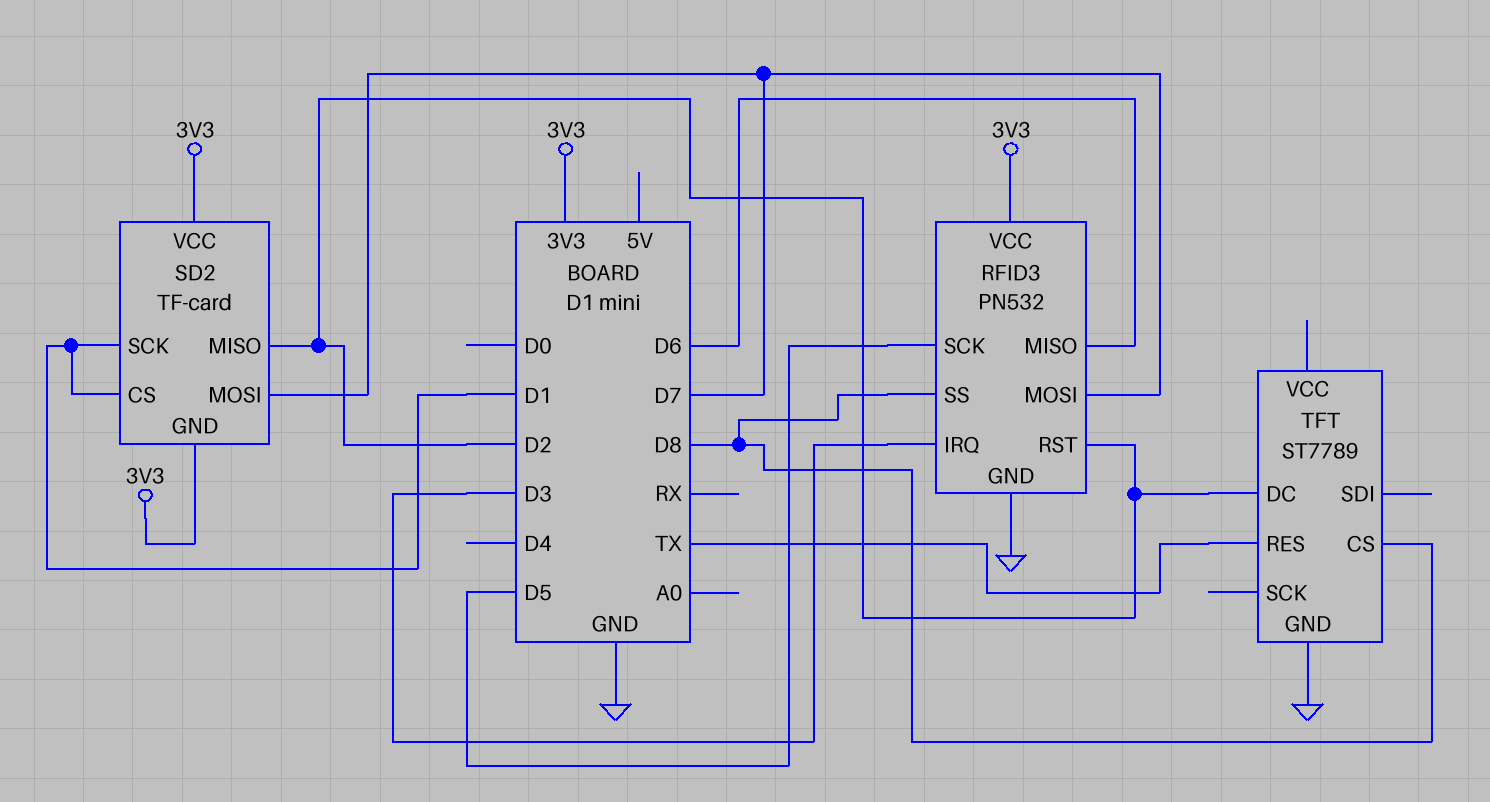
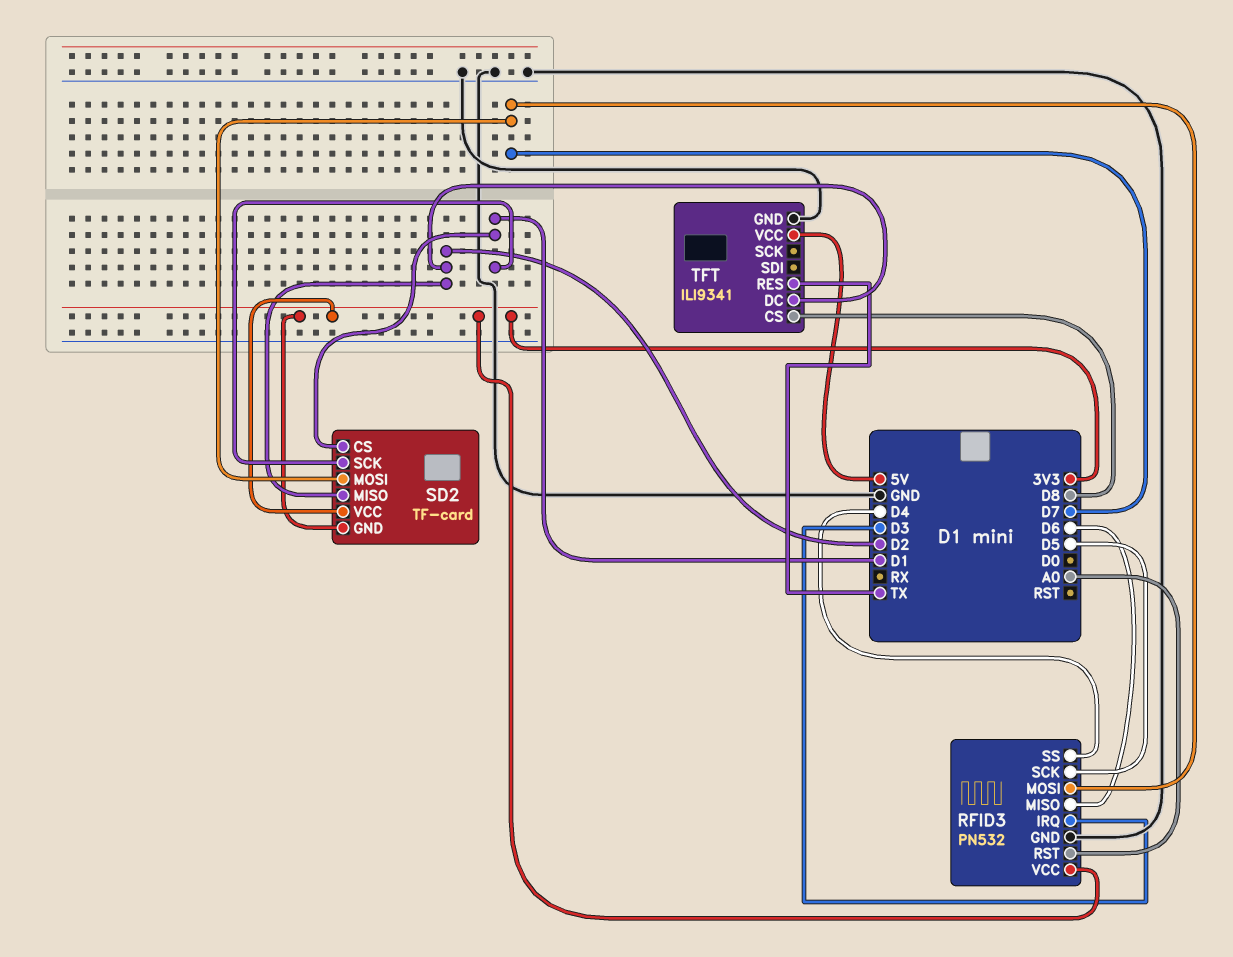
RFID3 pin RST: D2 -> A0
RFID3 pin SS: D8 -> D4
TFT: ST7789 -> ILI9341
TFT pin VCC: none -> 5V

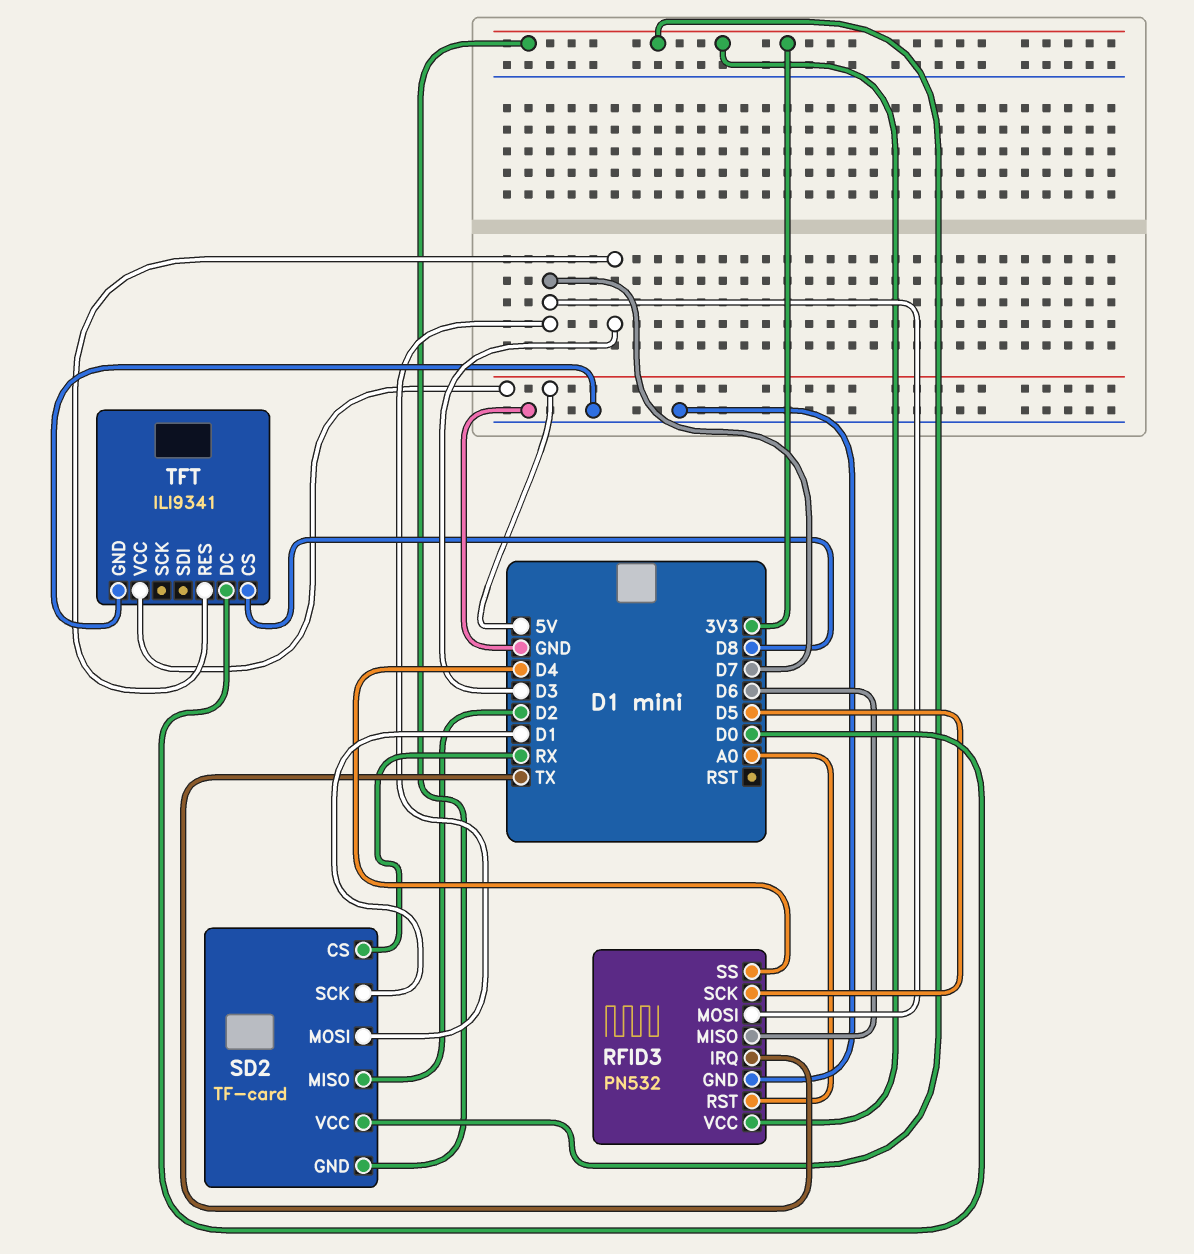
RFID3 pin IRQ: D3 -> TX
SD2 pin CS: D1 -> RX
TFT pin DC: D2 -> D0
TFT pin RES: TX -> D3

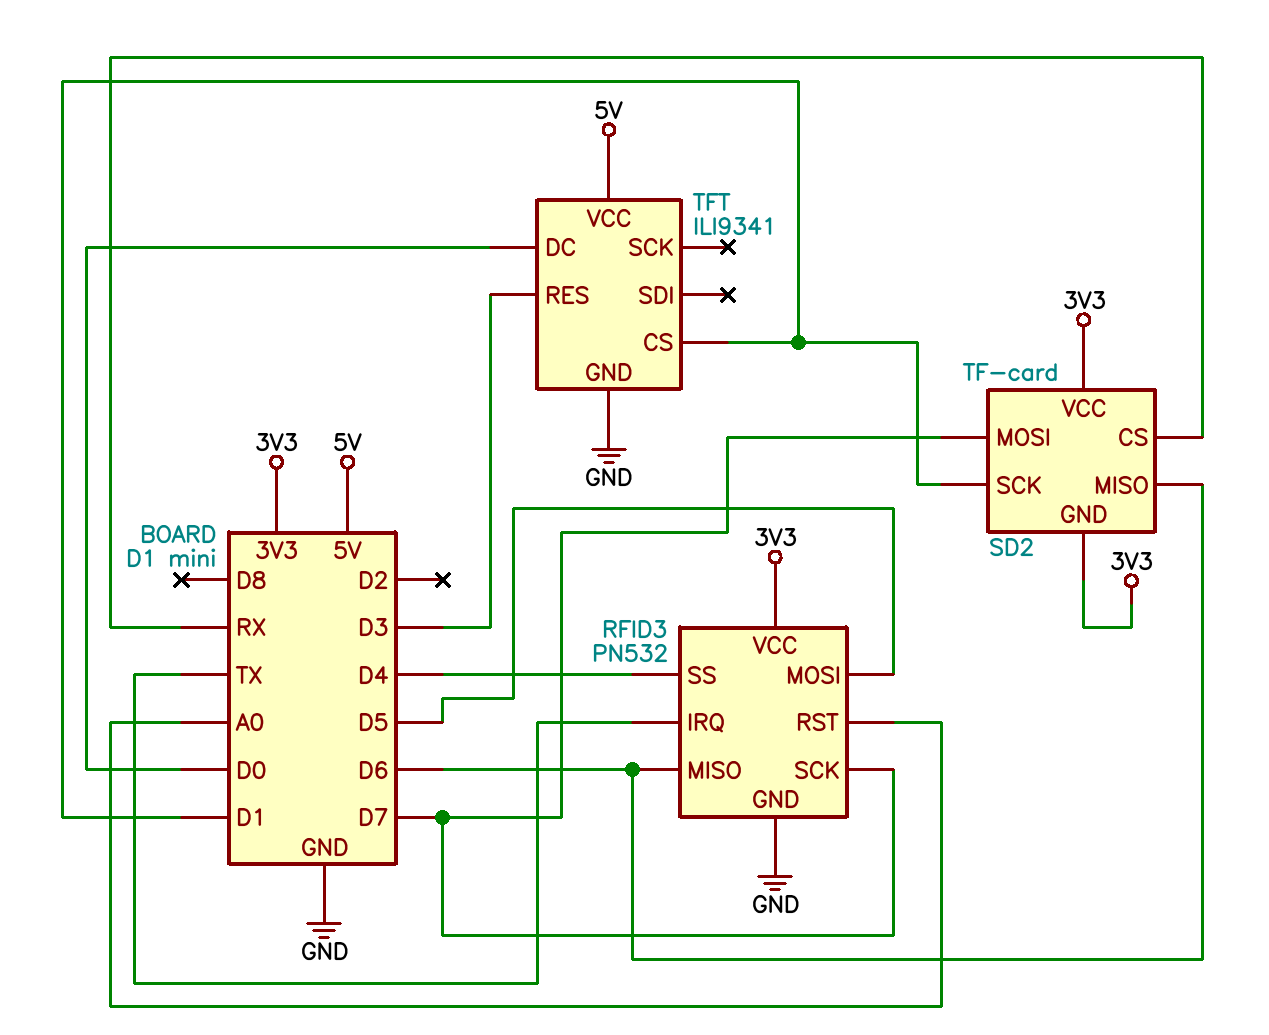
RFID3 pin MOSI: D7 -> D5
RFID3 pin SCK: D5 -> D7
SD2 pin MISO: D2 -> D6
TFT pin CS: D8 -> D1

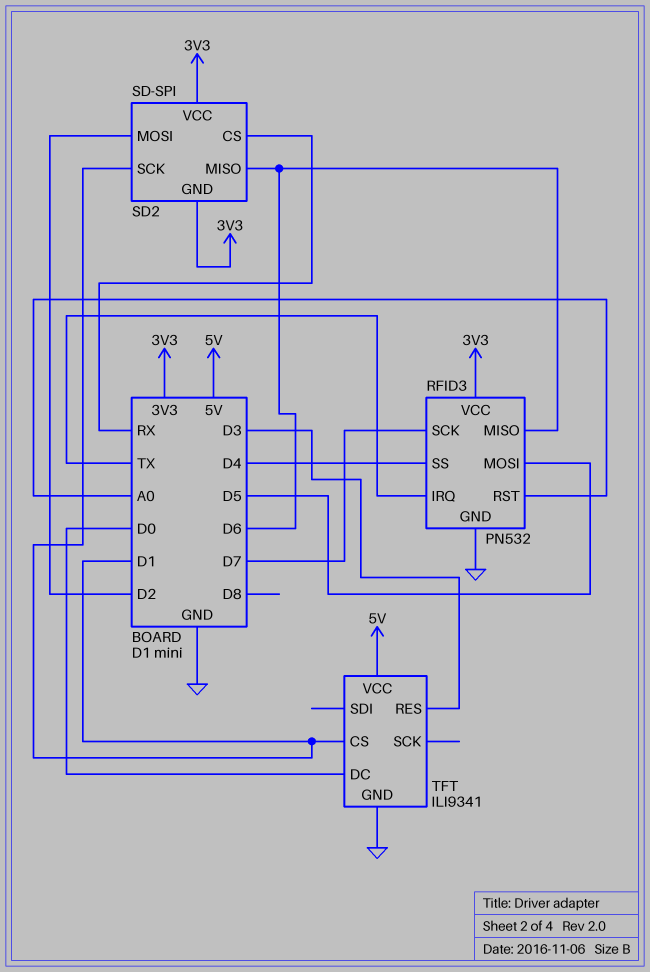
SD2: TF-card -> SD-SPI
SD2 pin MOSI: D7 -> D2

